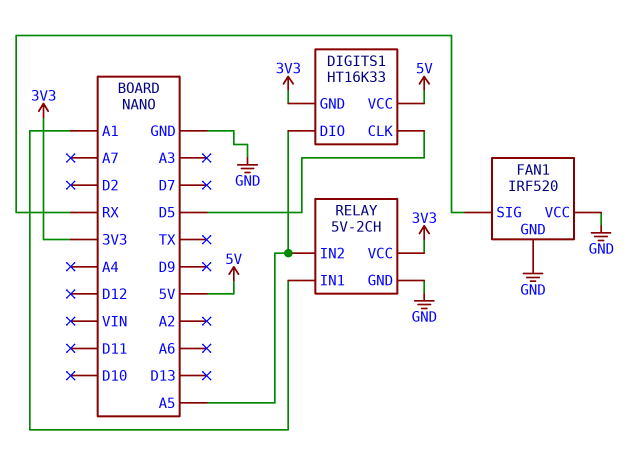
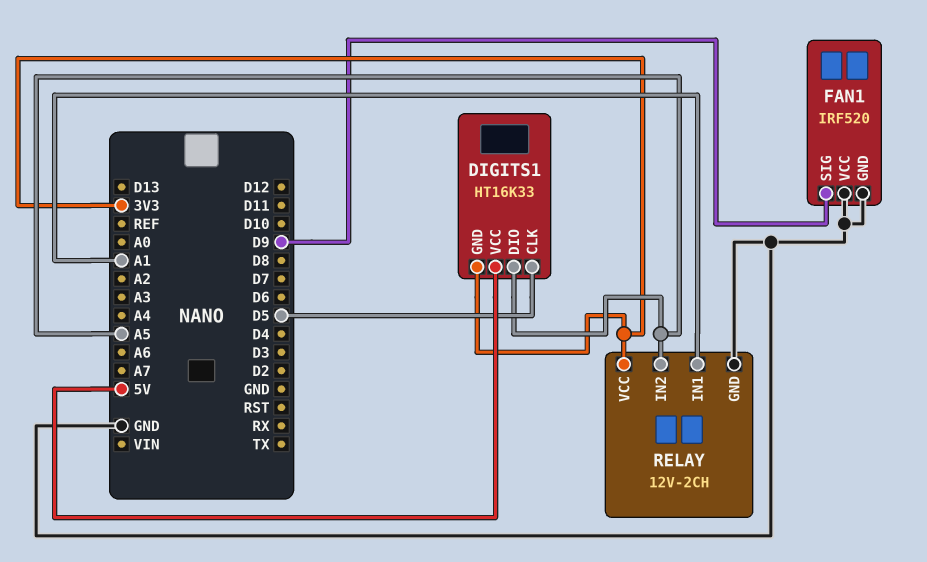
FAN1 pin SIG: RX -> D9
RELAY: 5V-2CH -> 12V-2CH

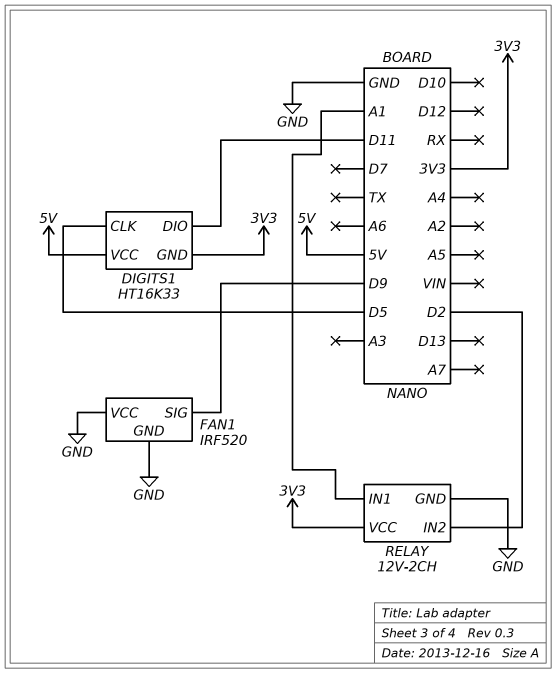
DIGITS1 pin DIO: A5 -> D11
RELAY pin IN2: A5 -> D2

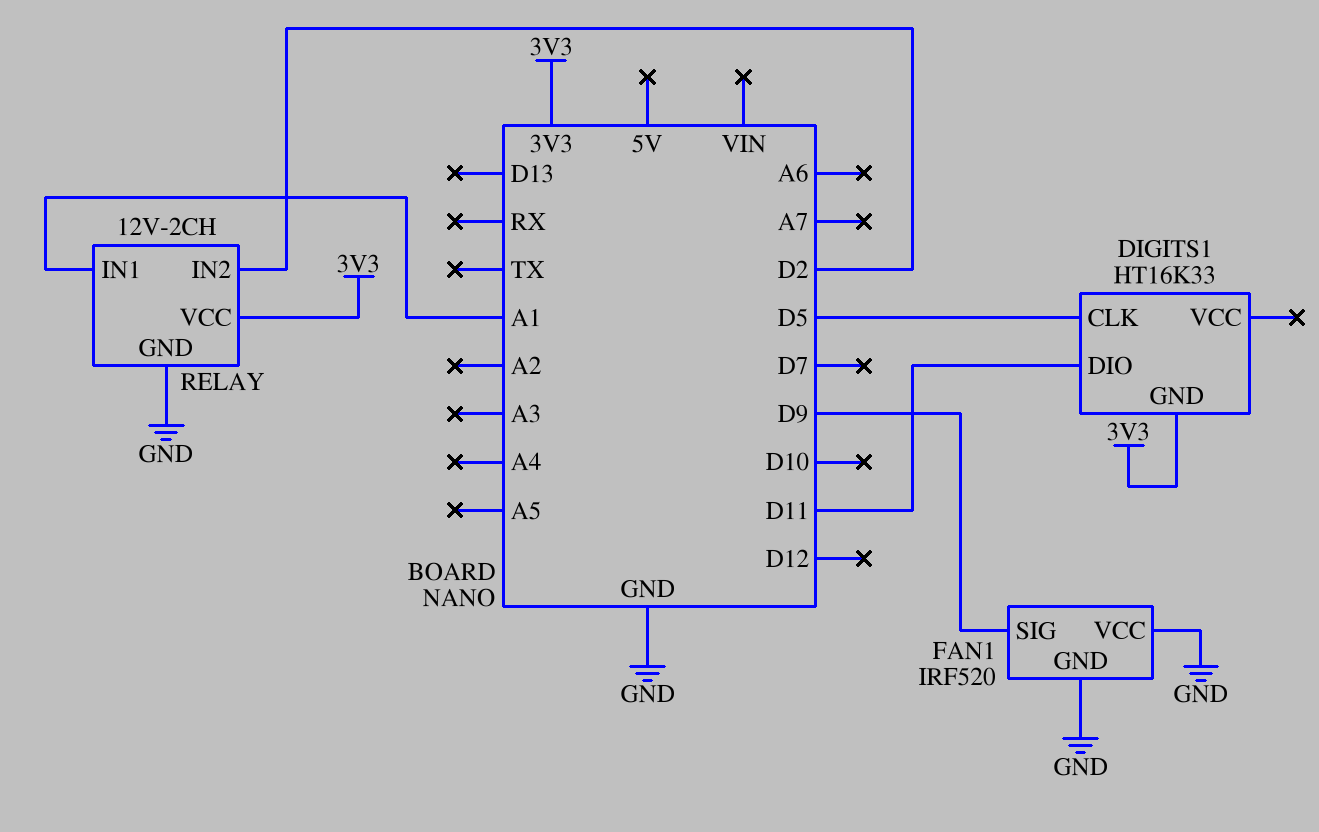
DIGITS1 pin VCC: 5V -> none

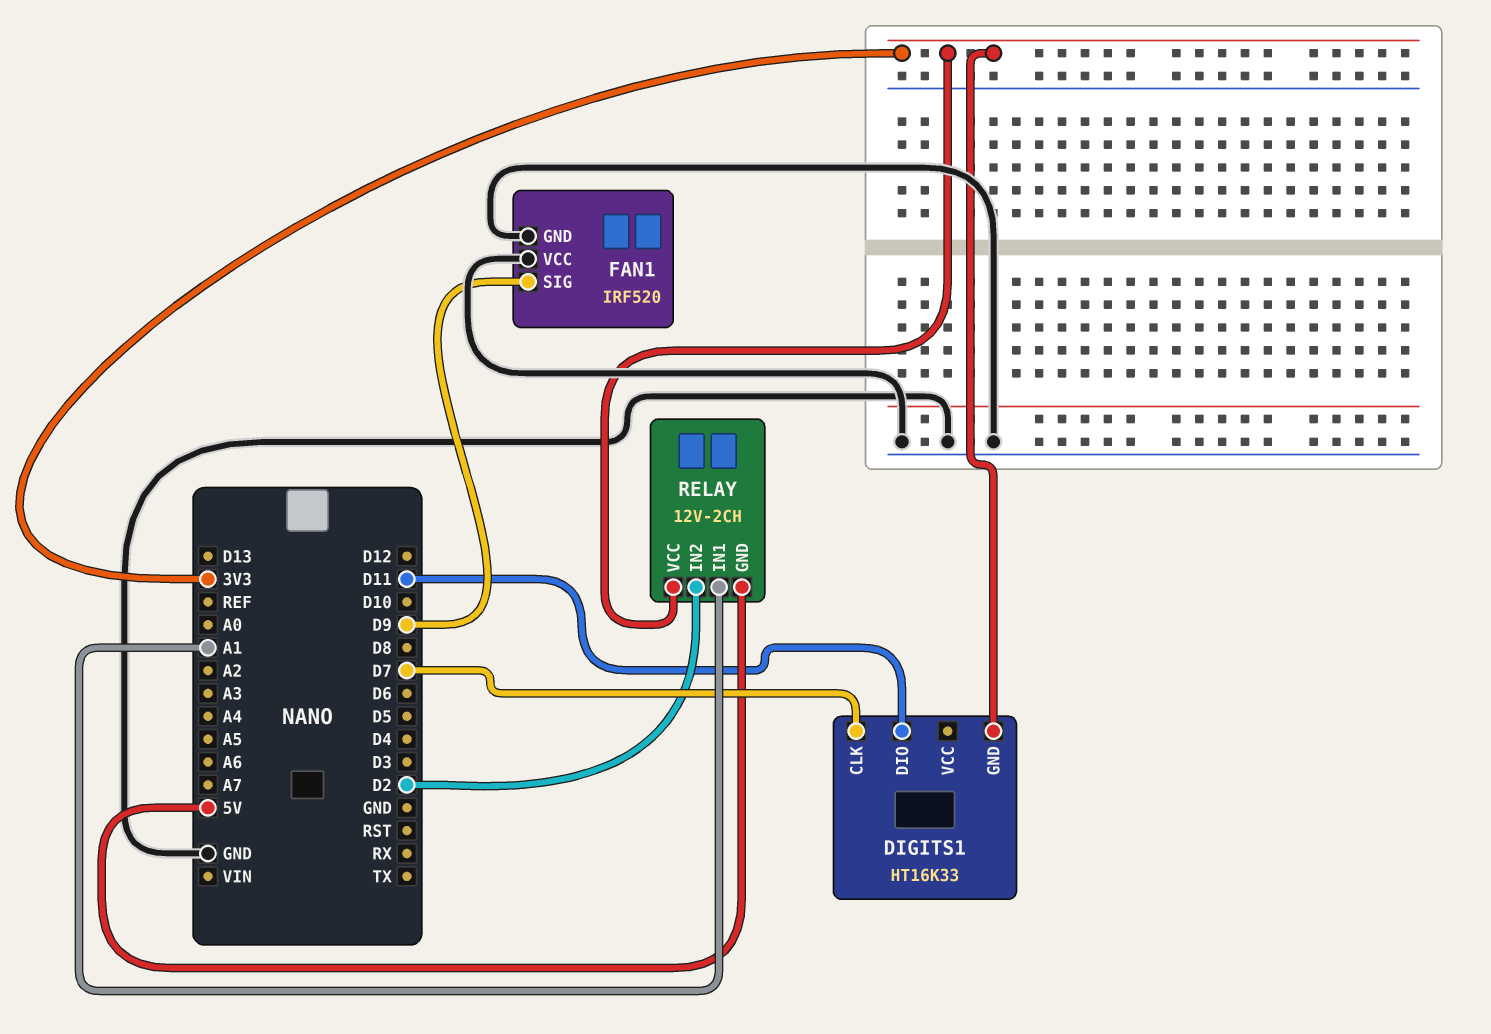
DIGITS1 pin CLK: D5 -> D7
RELAY pin GND: GND -> 5V

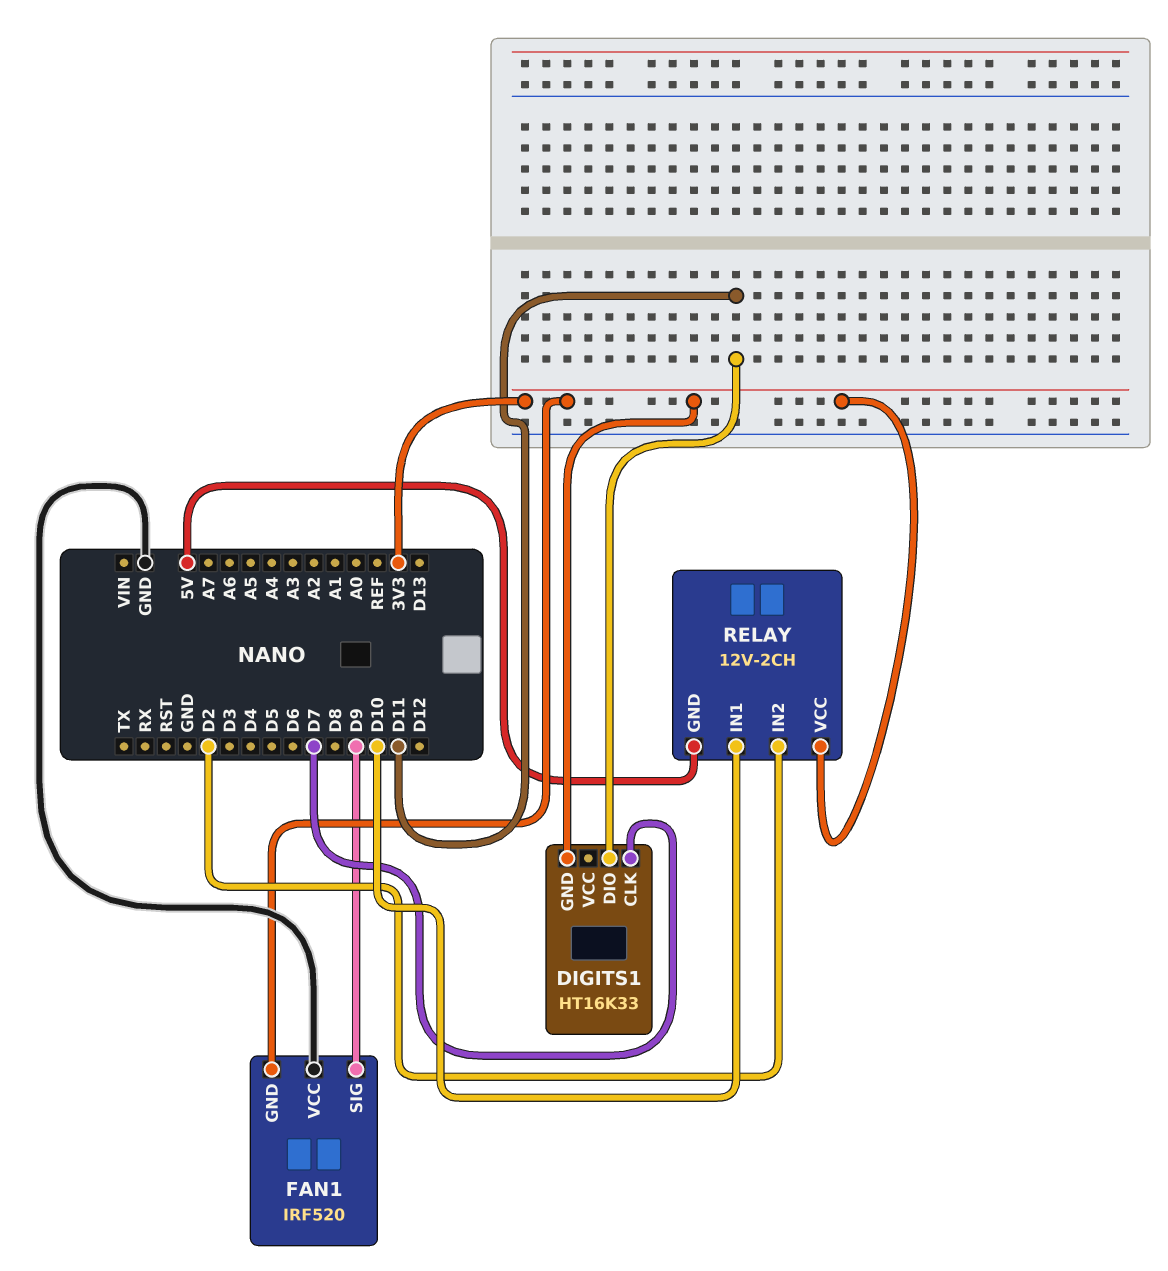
FAN1 pin GND: GND -> 3V3
RELAY pin IN1: A1 -> D10

